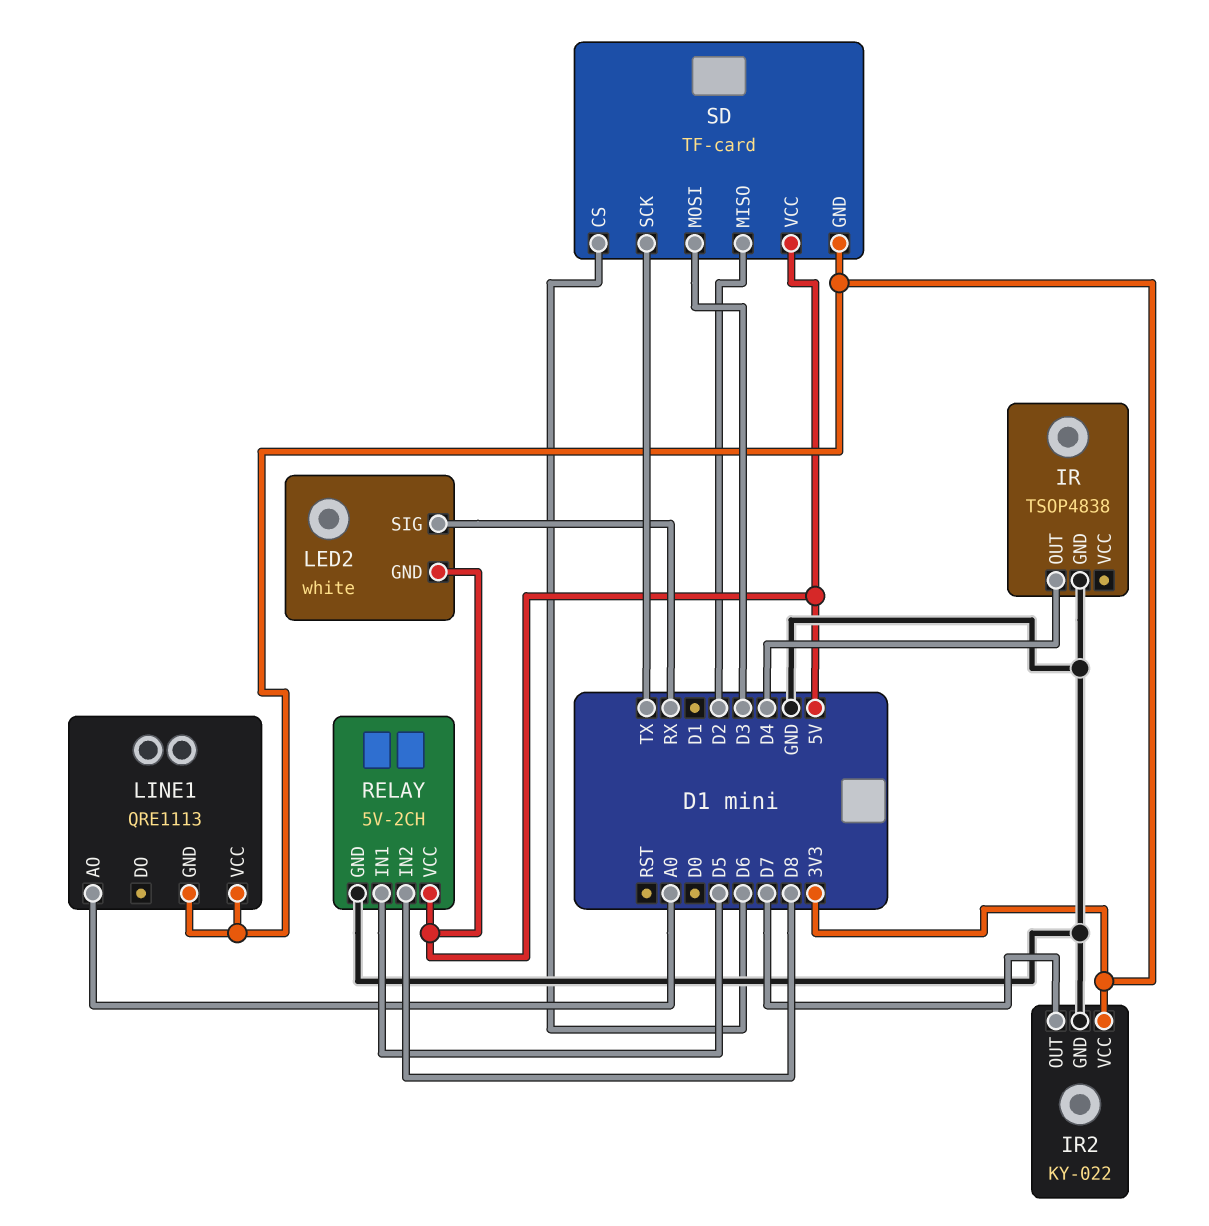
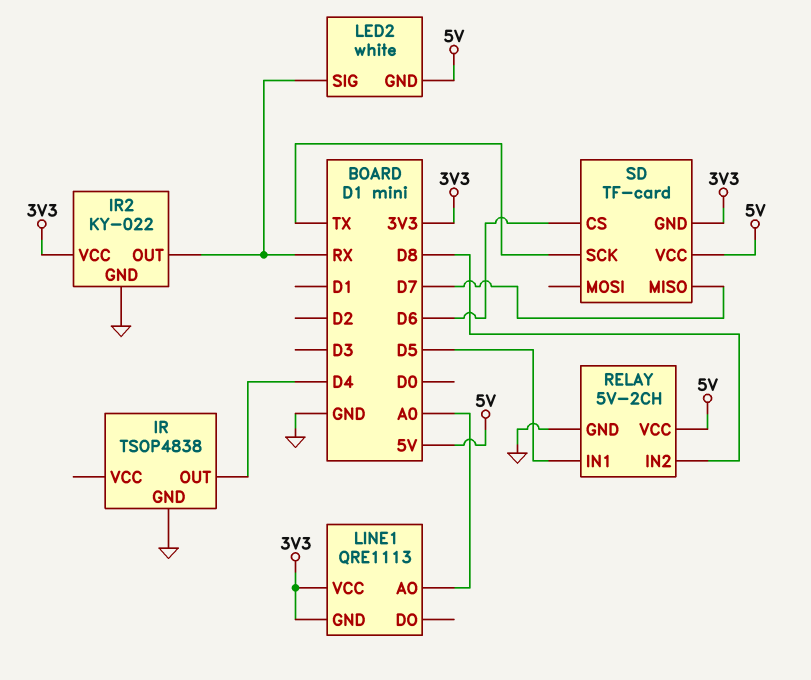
IR2 pin OUT: D7 -> RX
SD pin MISO: D2 -> D7
SD pin MOSI: D3 -> none

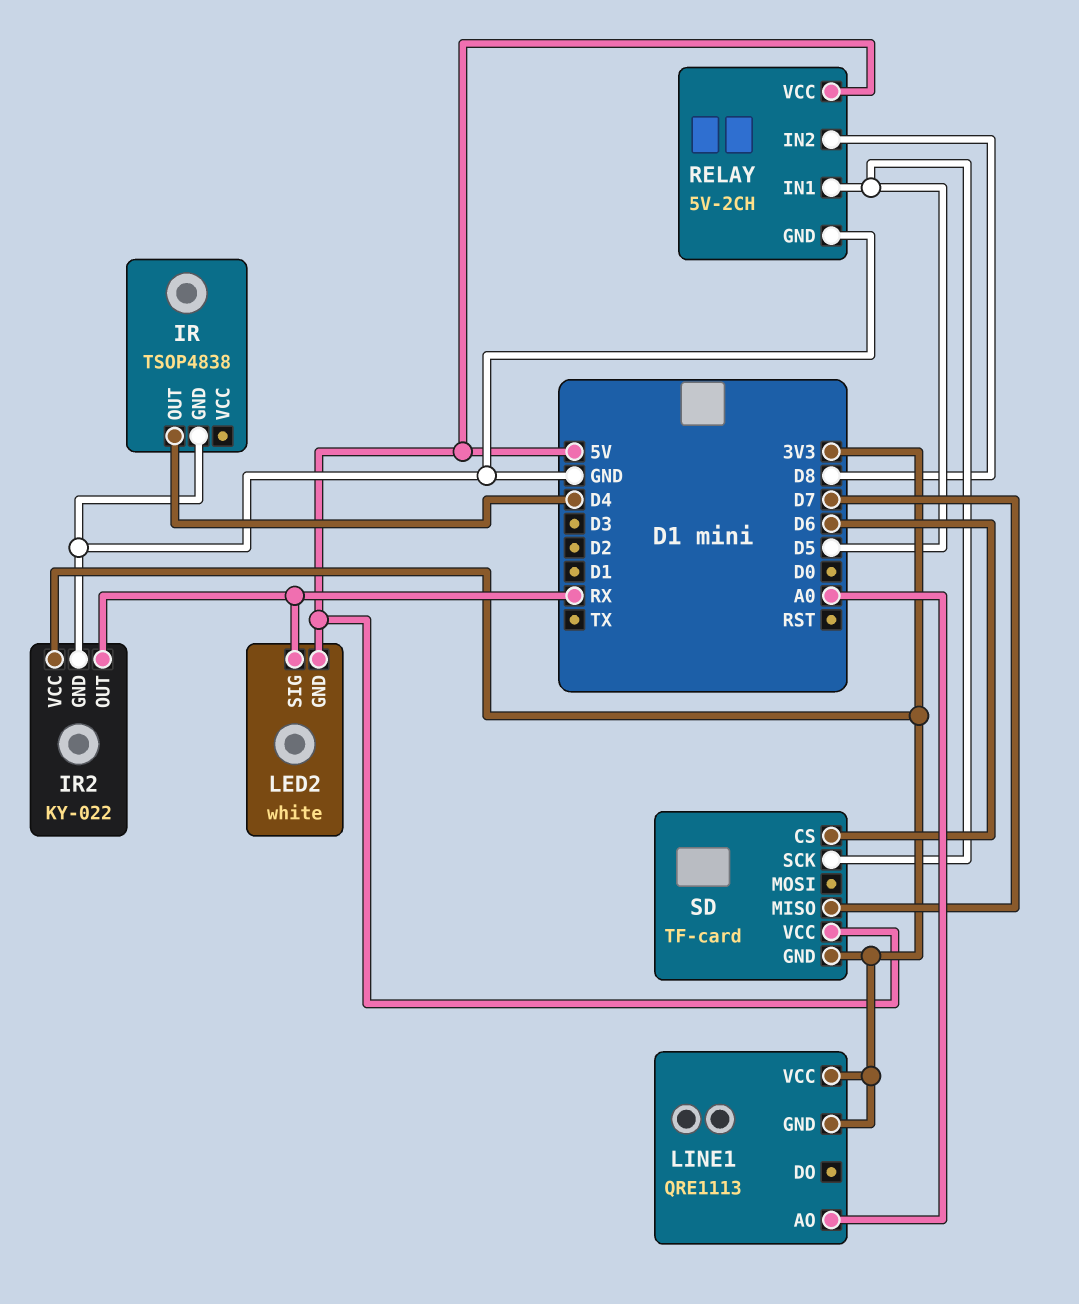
SD pin SCK: TX -> D5

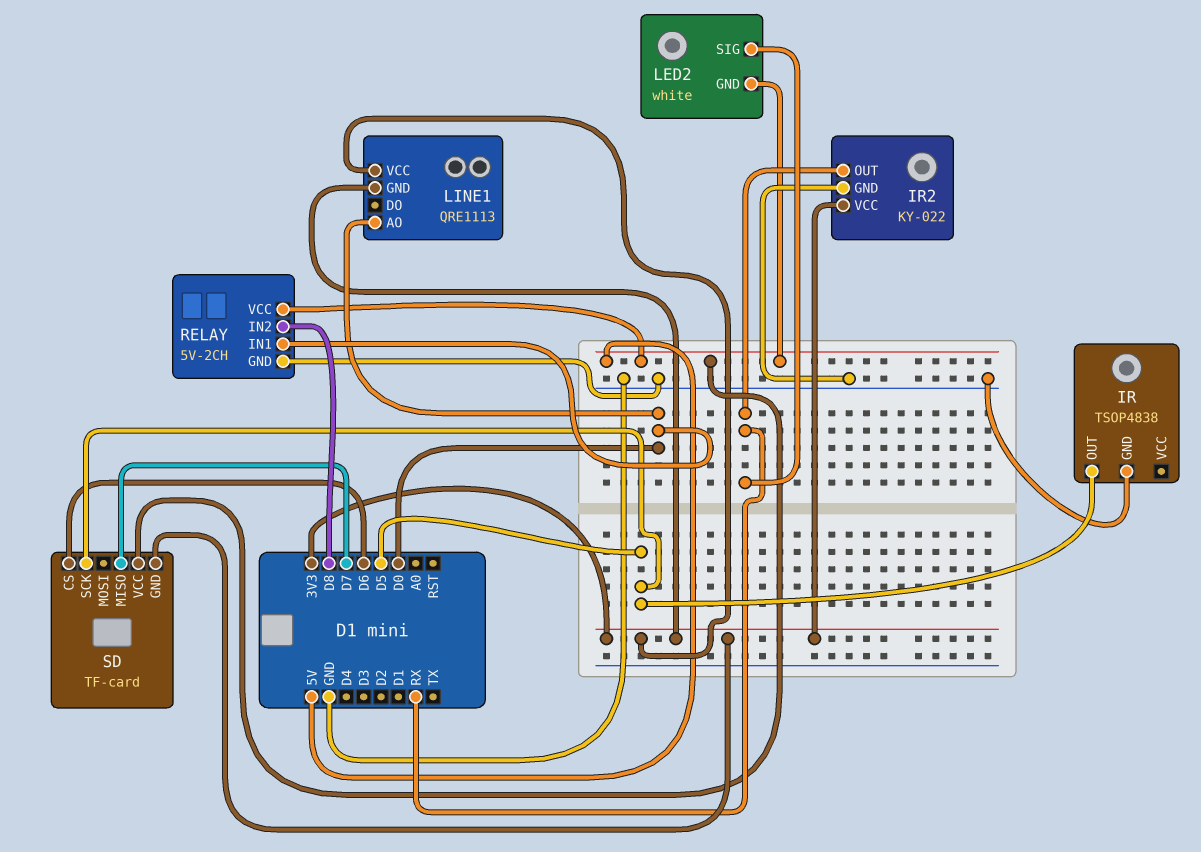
IR pin OUT: D4 -> D5
LINE1 pin AO: A0 -> D0
RELAY pin IN1: D5 -> D0

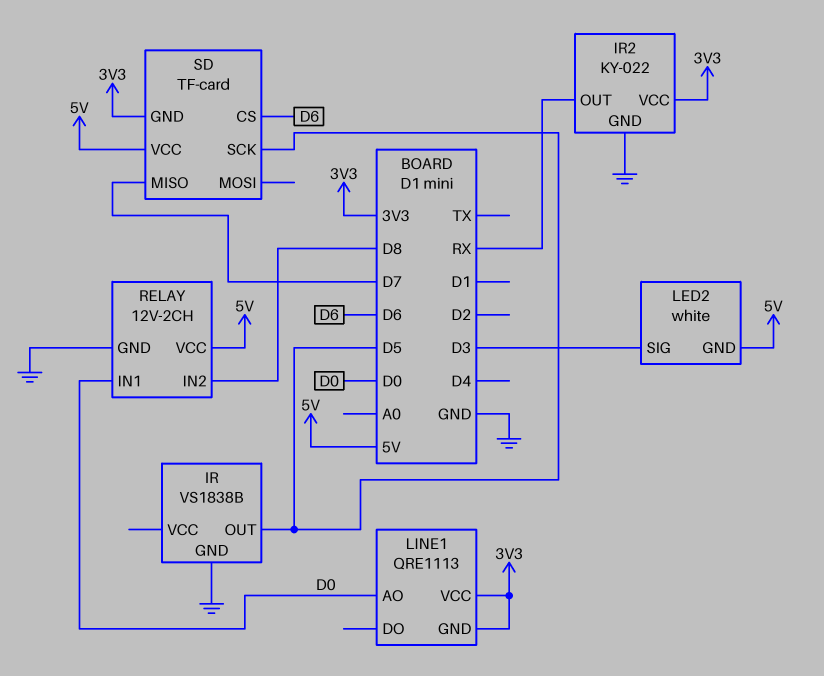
IR: TSOP4838 -> VS1838B
LED2 pin SIG: RX -> D3
RELAY: 5V-2CH -> 12V-2CH

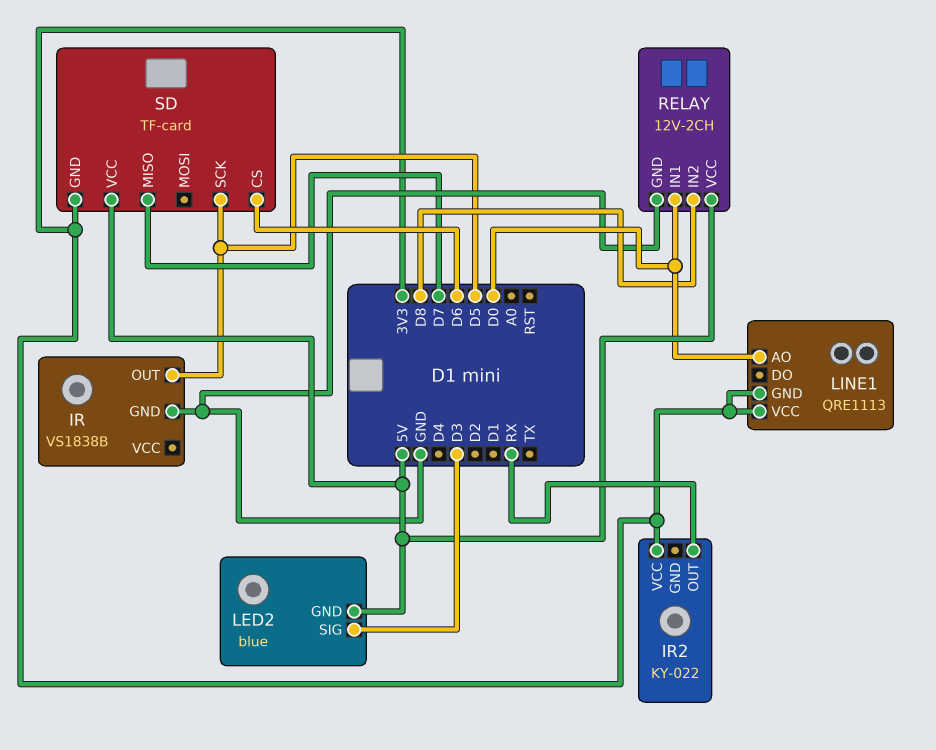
IR2 pin GND: GND -> none
LED2: white -> blue

